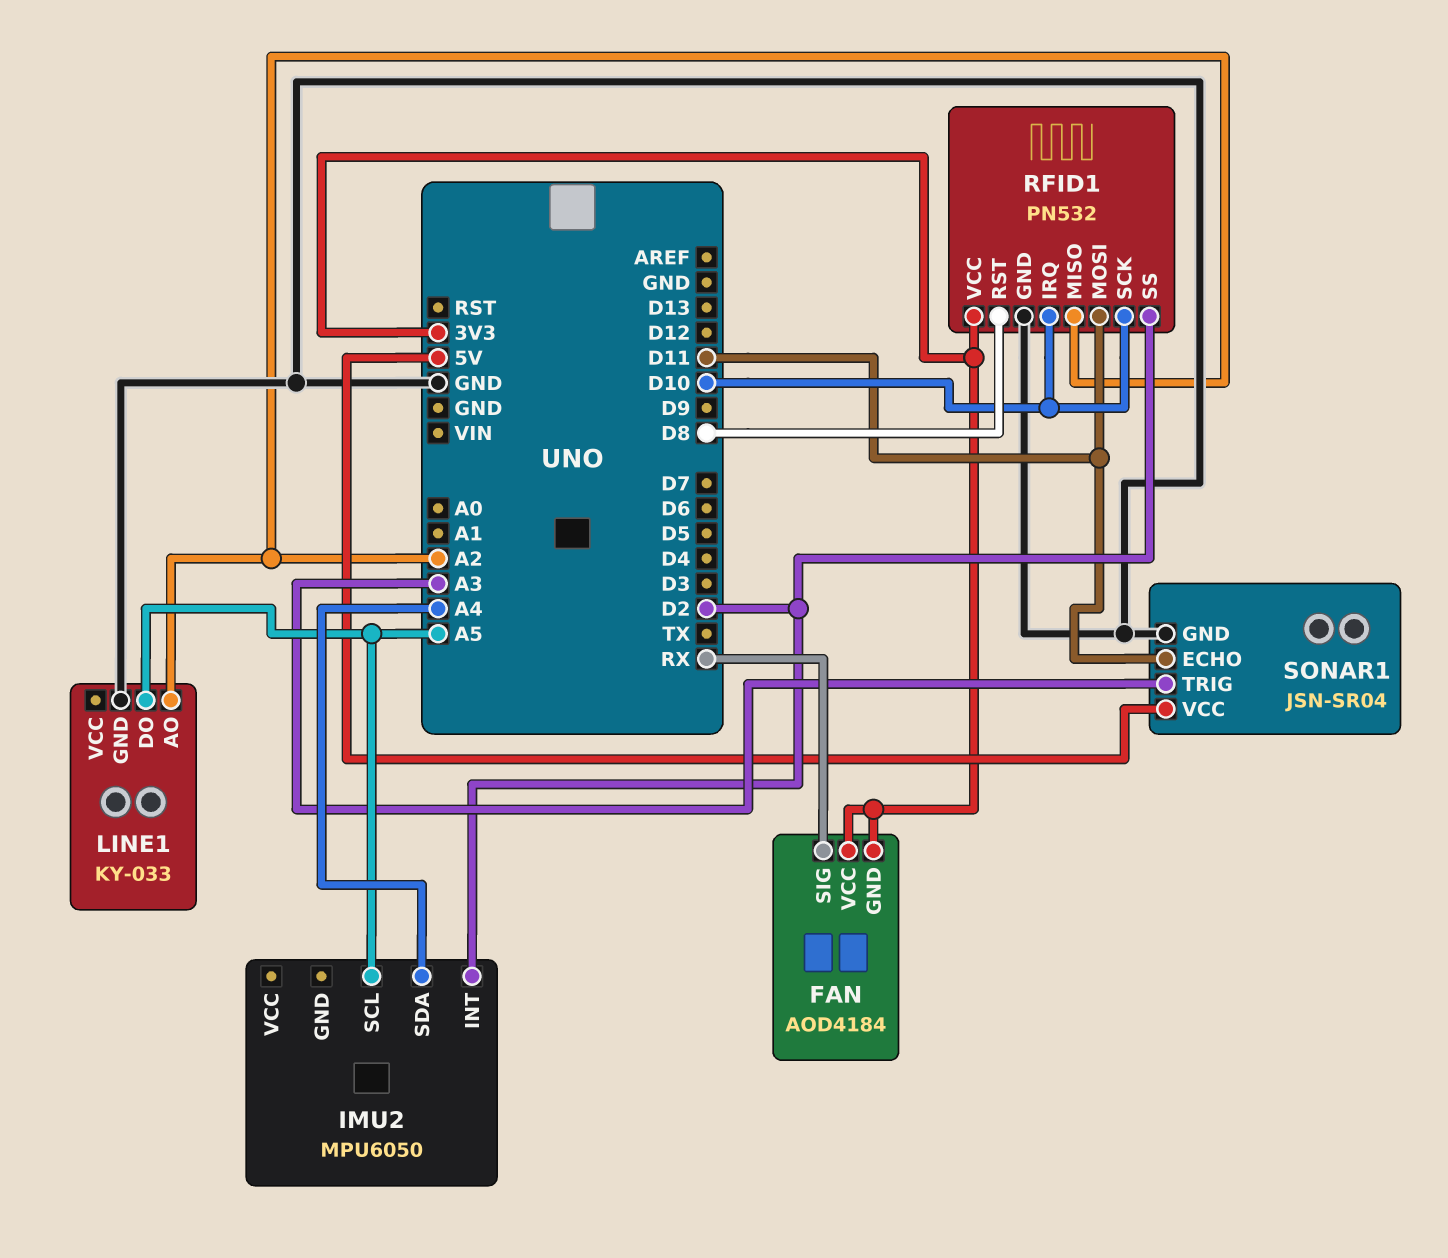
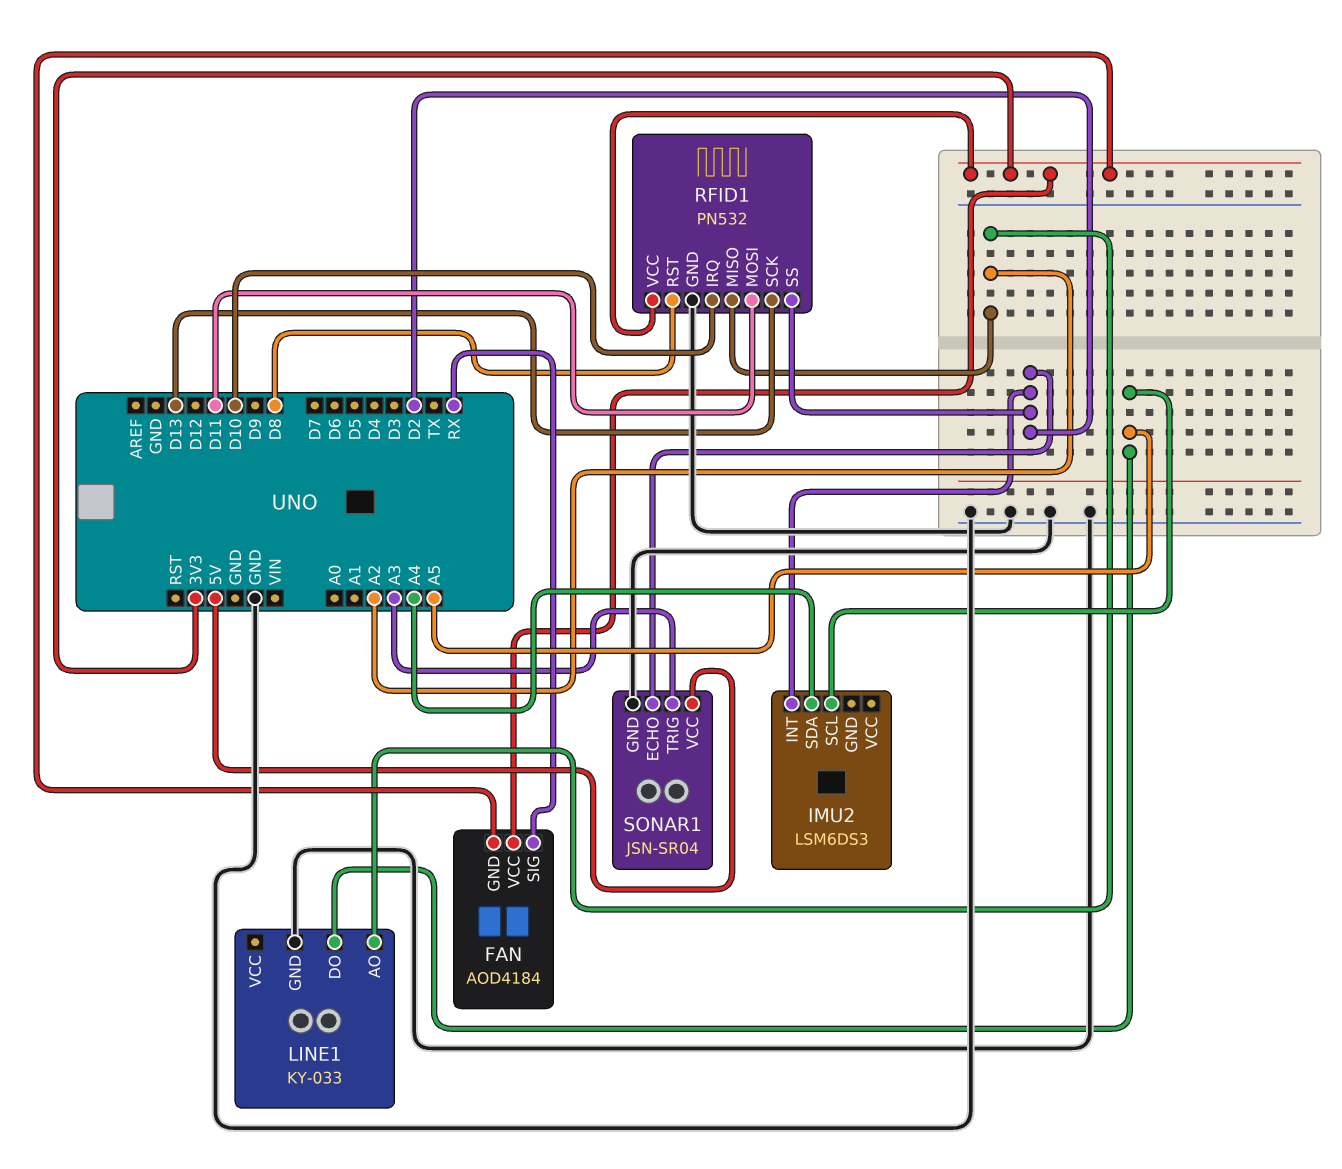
IMU2: MPU6050 -> LSM6DS3
RFID1 pin SCK: D10 -> D13
SONAR1 pin ECHO: D11 -> D2

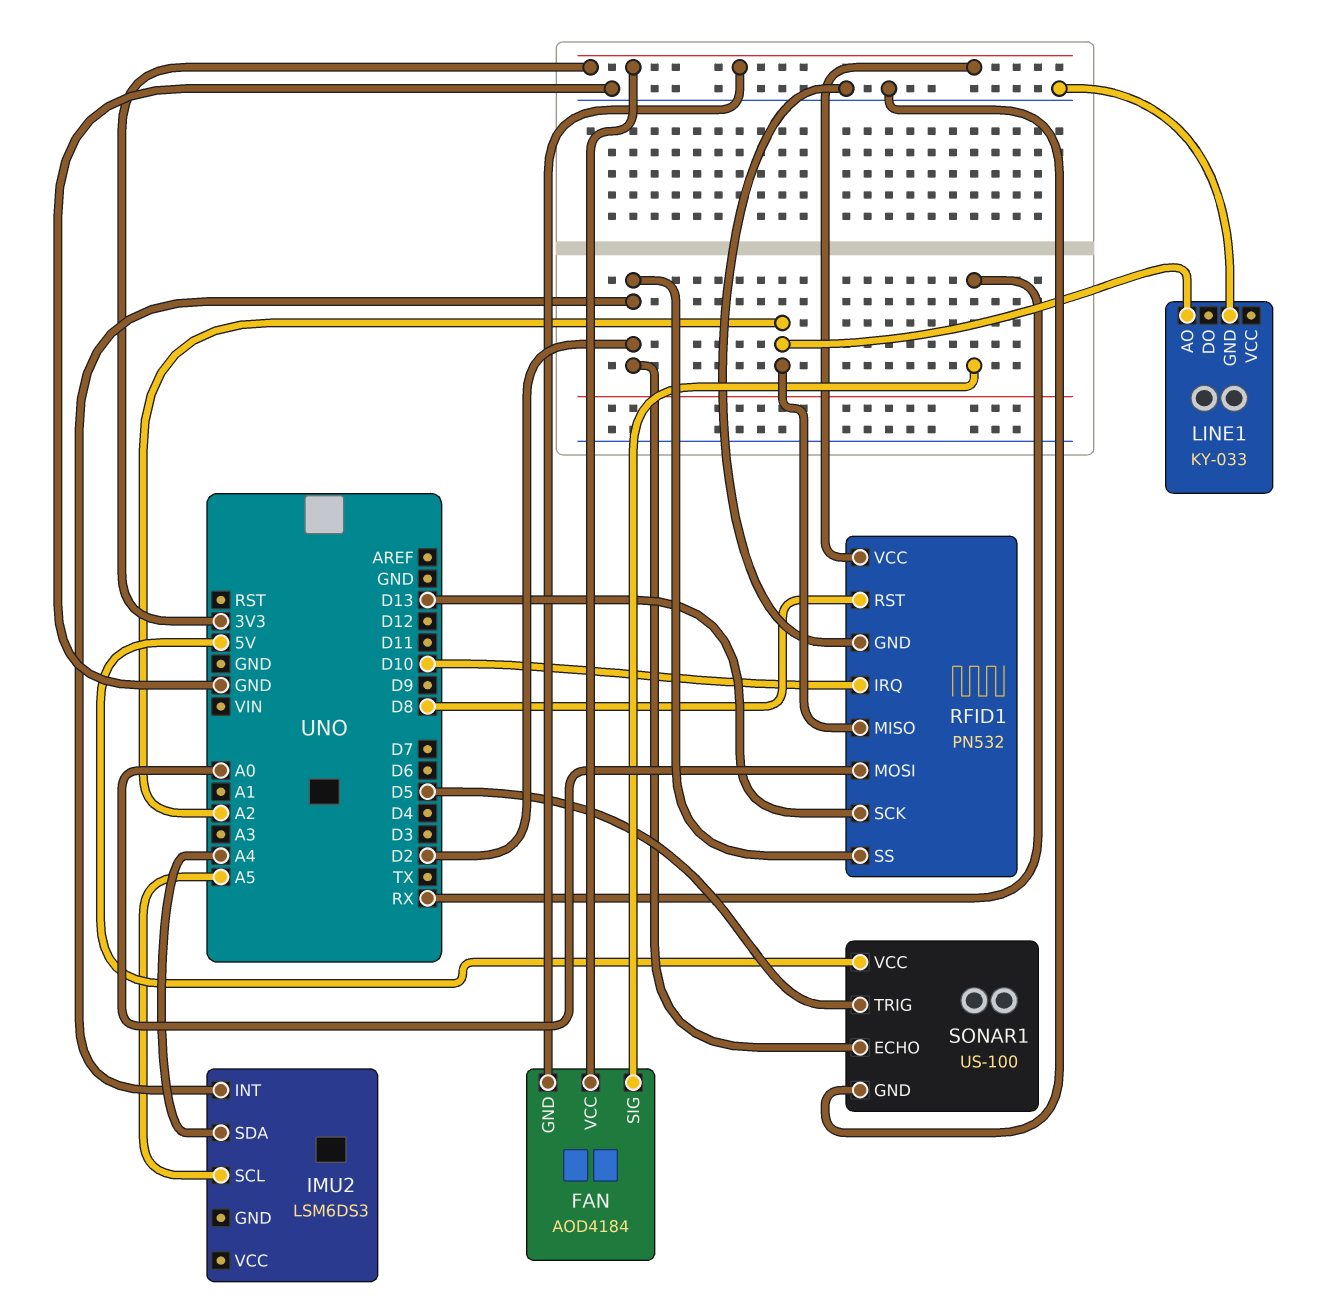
LINE1 pin DO: A5 -> none
RFID1 pin MOSI: D11 -> A0
SONAR1: JSN-SR04 -> US-100
SONAR1 pin TRIG: A3 -> D5

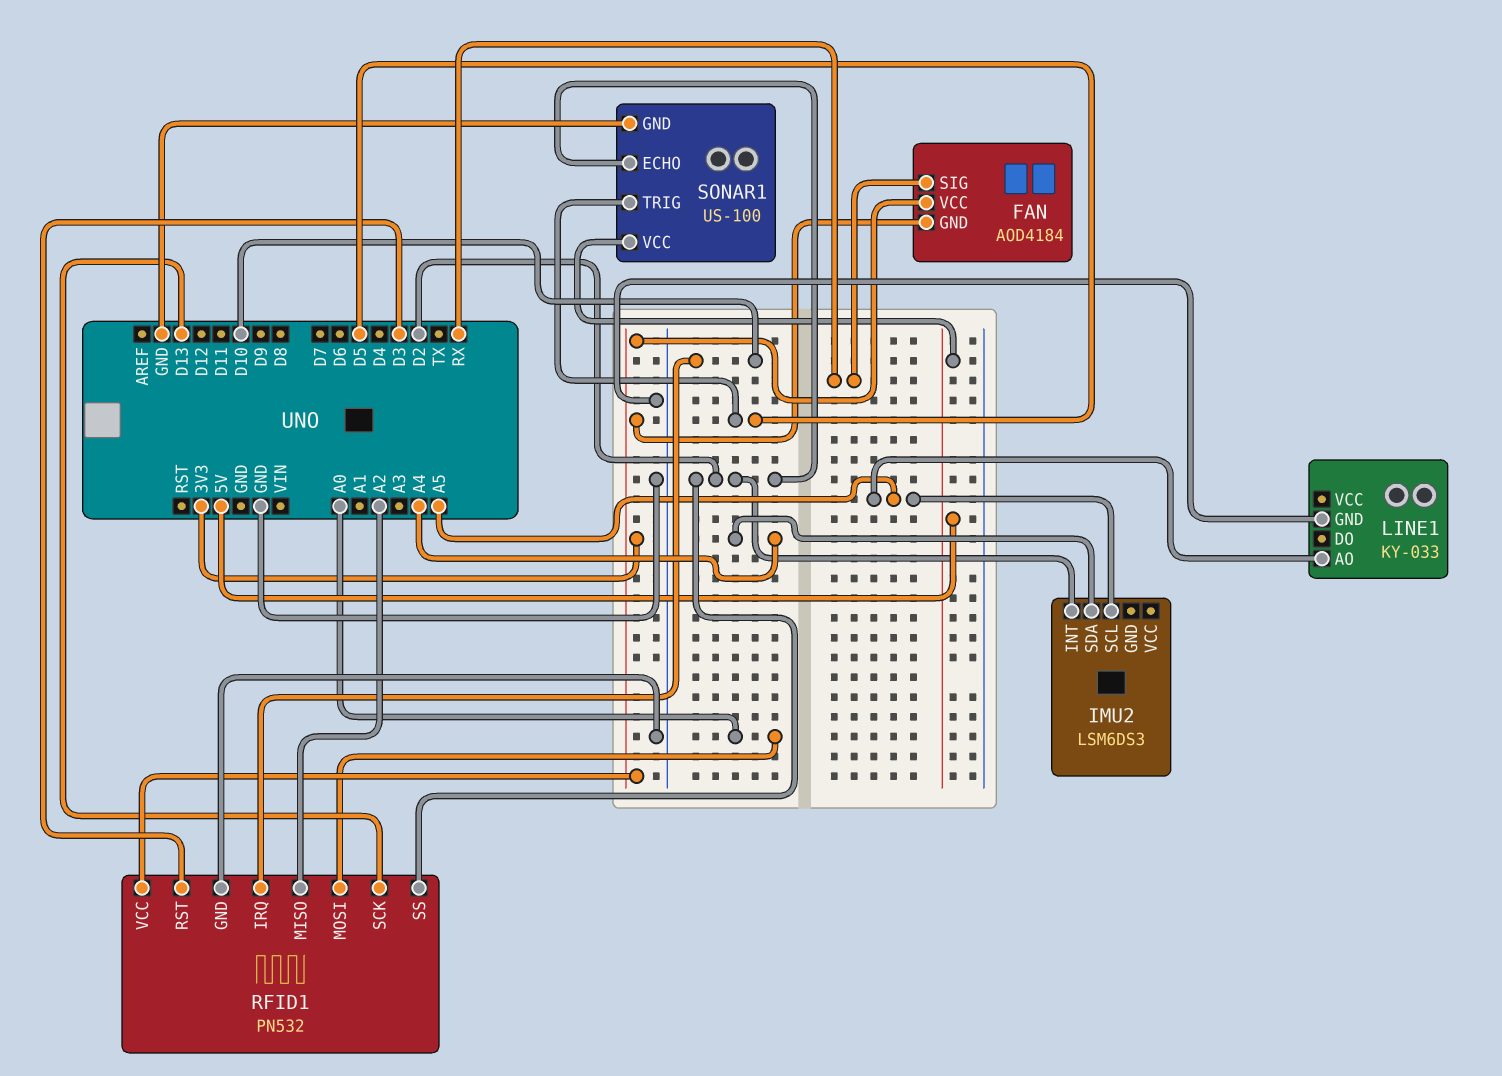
LINE1 pin AO: A2 -> A5
RFID1 pin RST: D8 -> D3

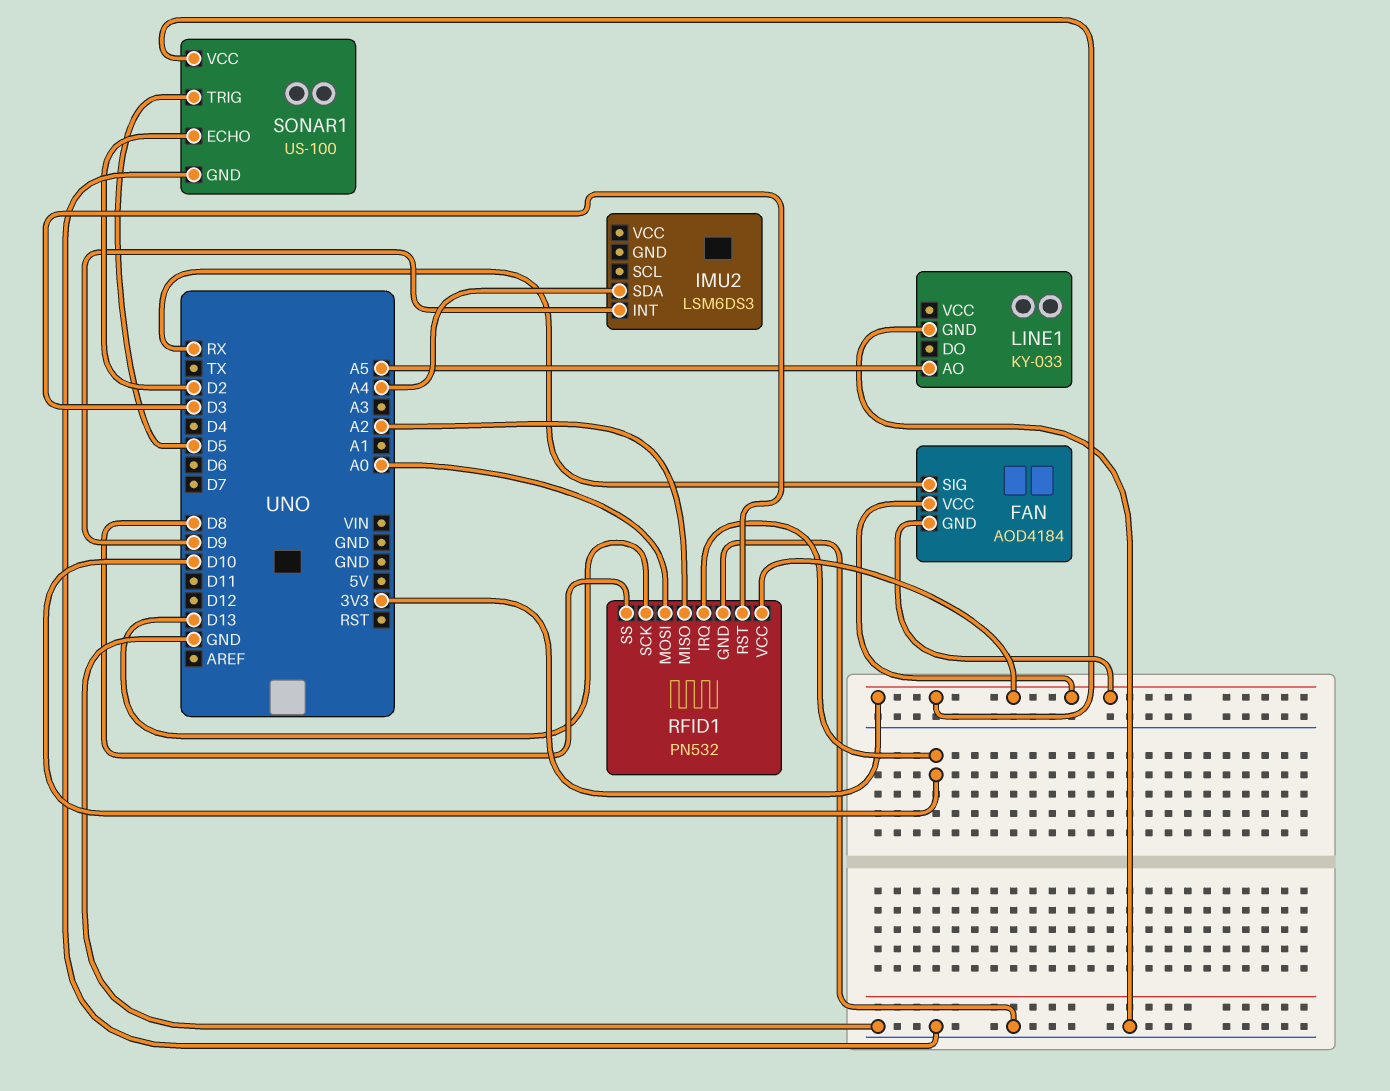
IMU2 pin INT: D2 -> D9
IMU2 pin SCL: A5 -> none
RFID1 pin SS: D2 -> D8
SONAR1 pin VCC: 5V -> 3V3

